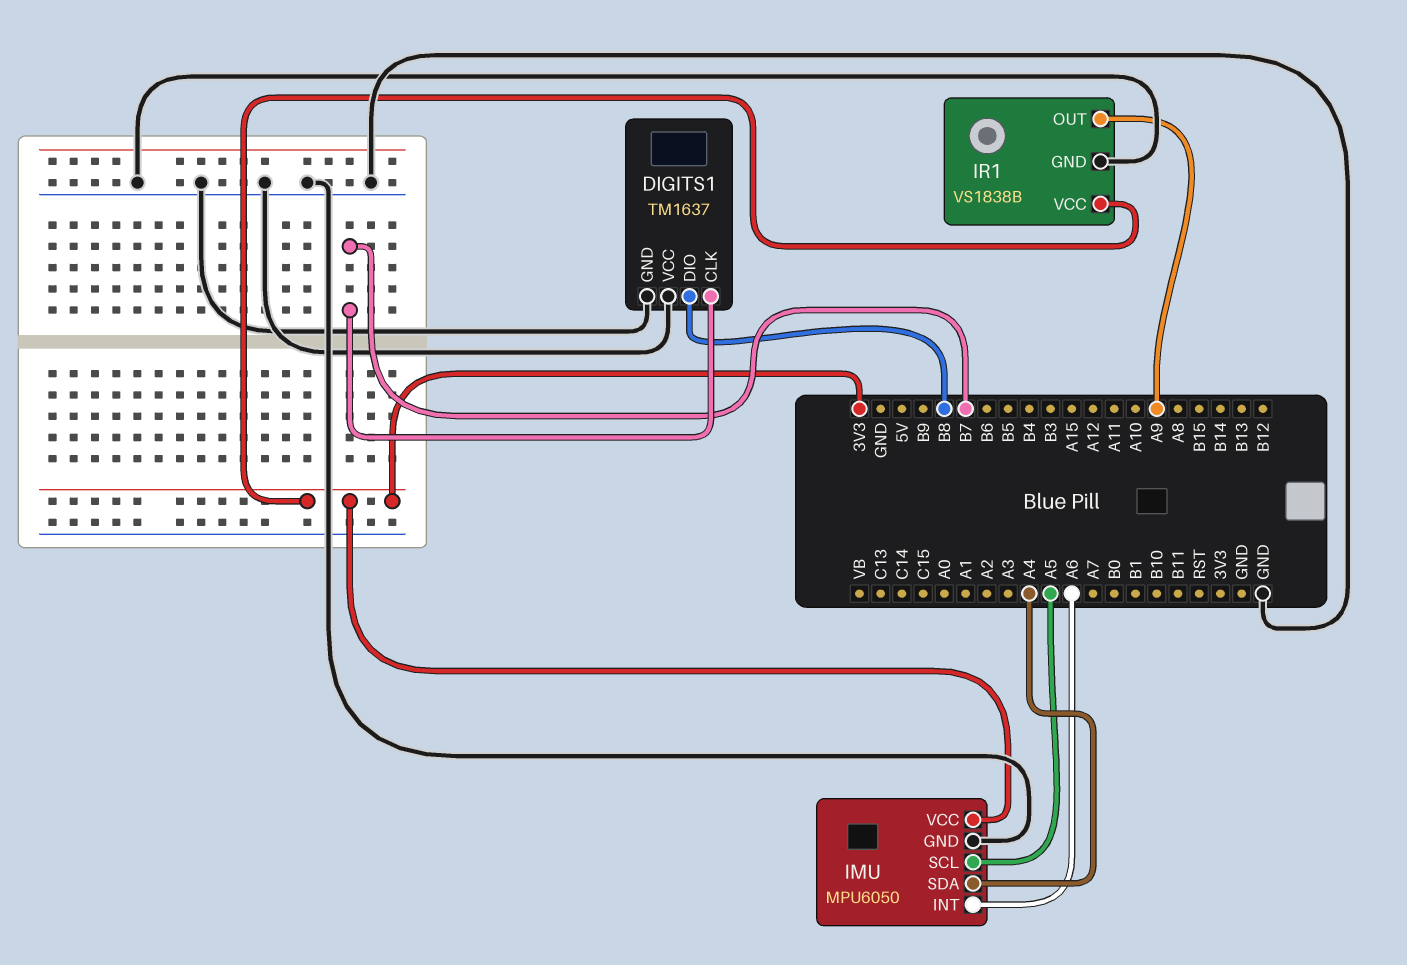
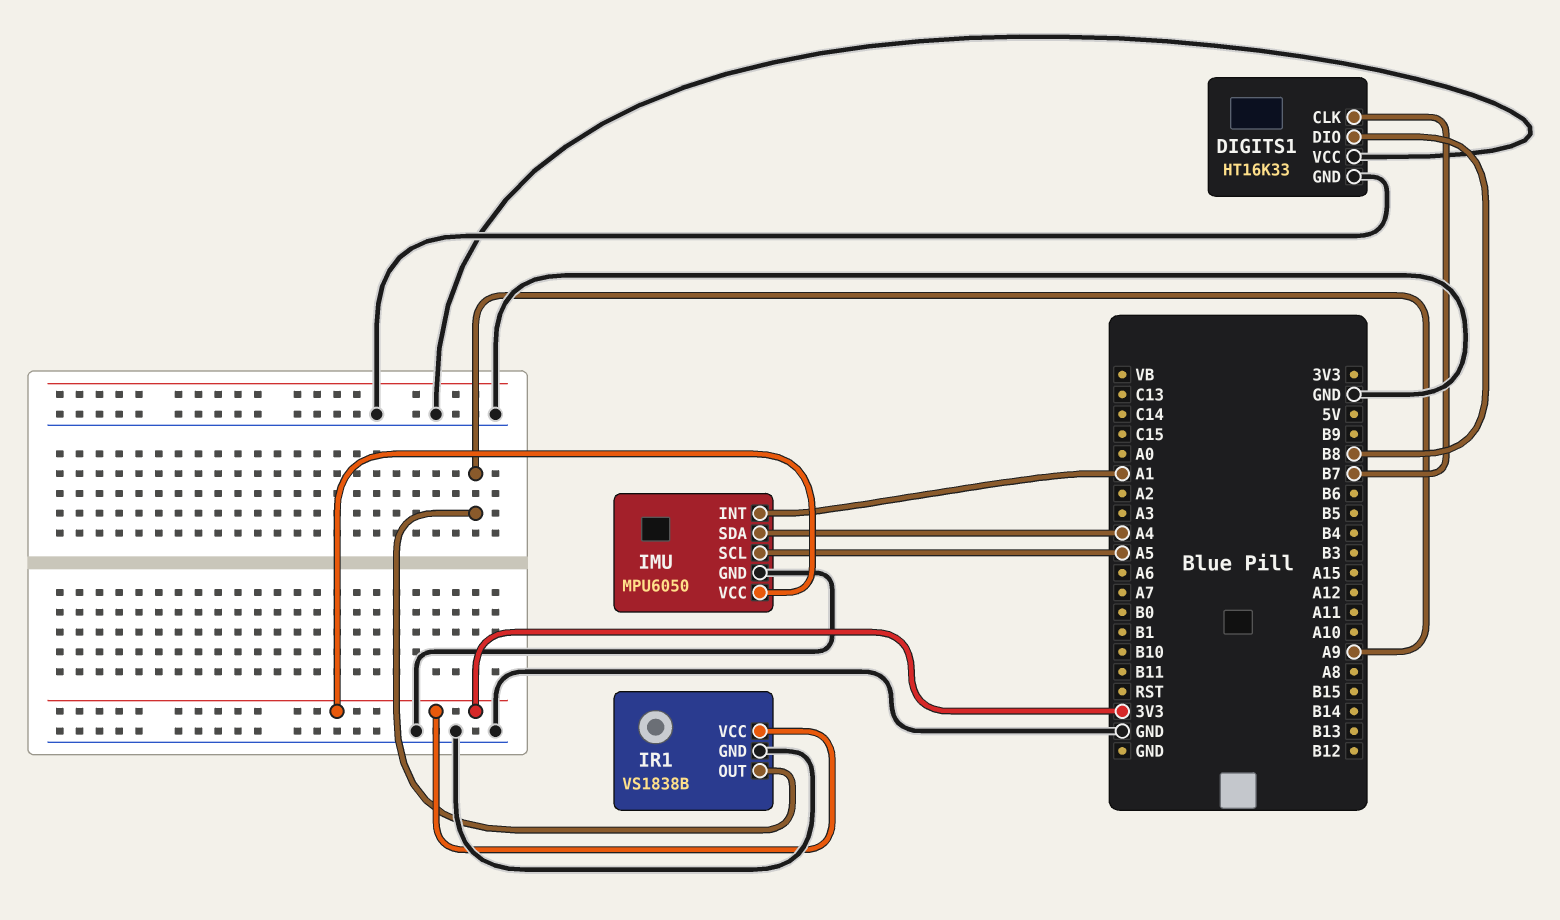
DIGITS1: TM1637 -> HT16K33
IMU pin INT: A6 -> A1

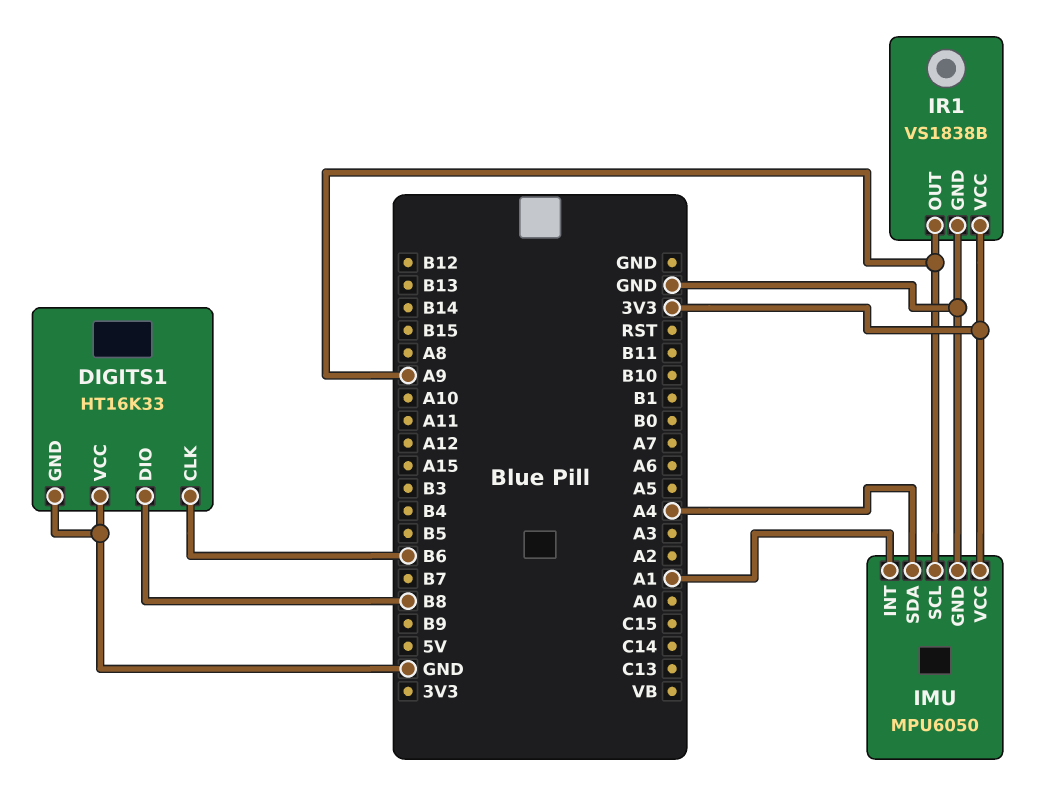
DIGITS1 pin CLK: B7 -> B6
IMU pin SCL: A5 -> A9

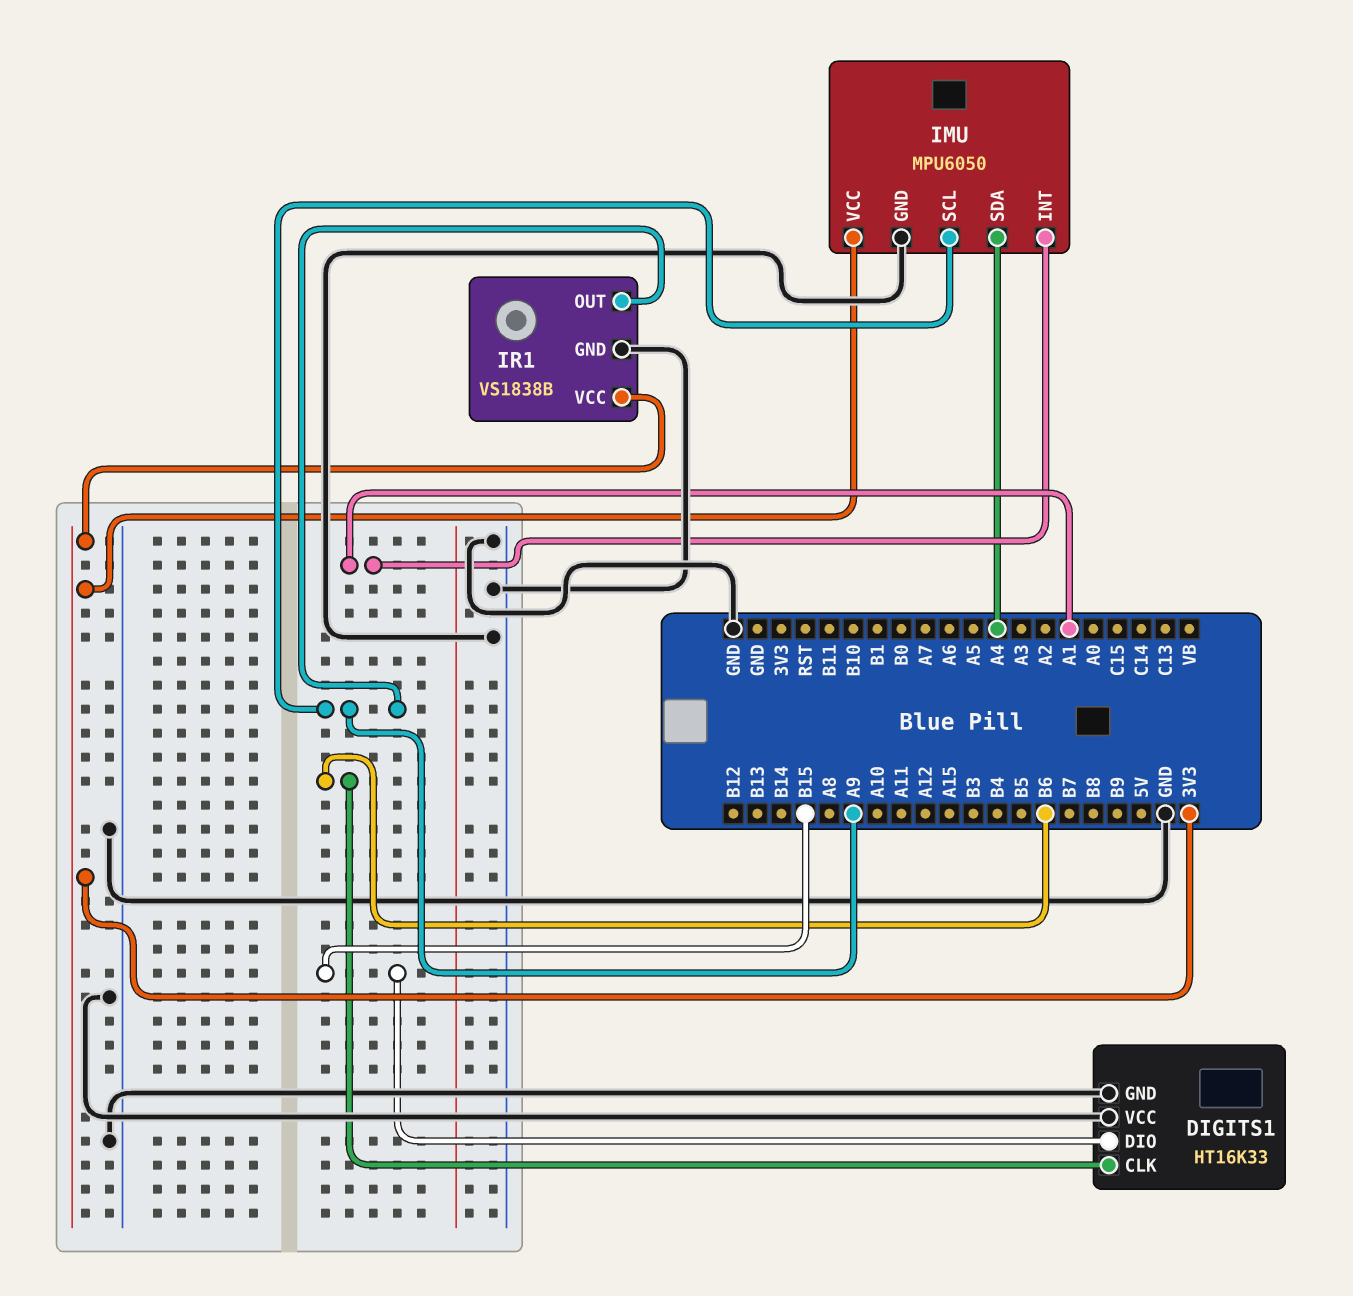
DIGITS1 pin DIO: B8 -> B15

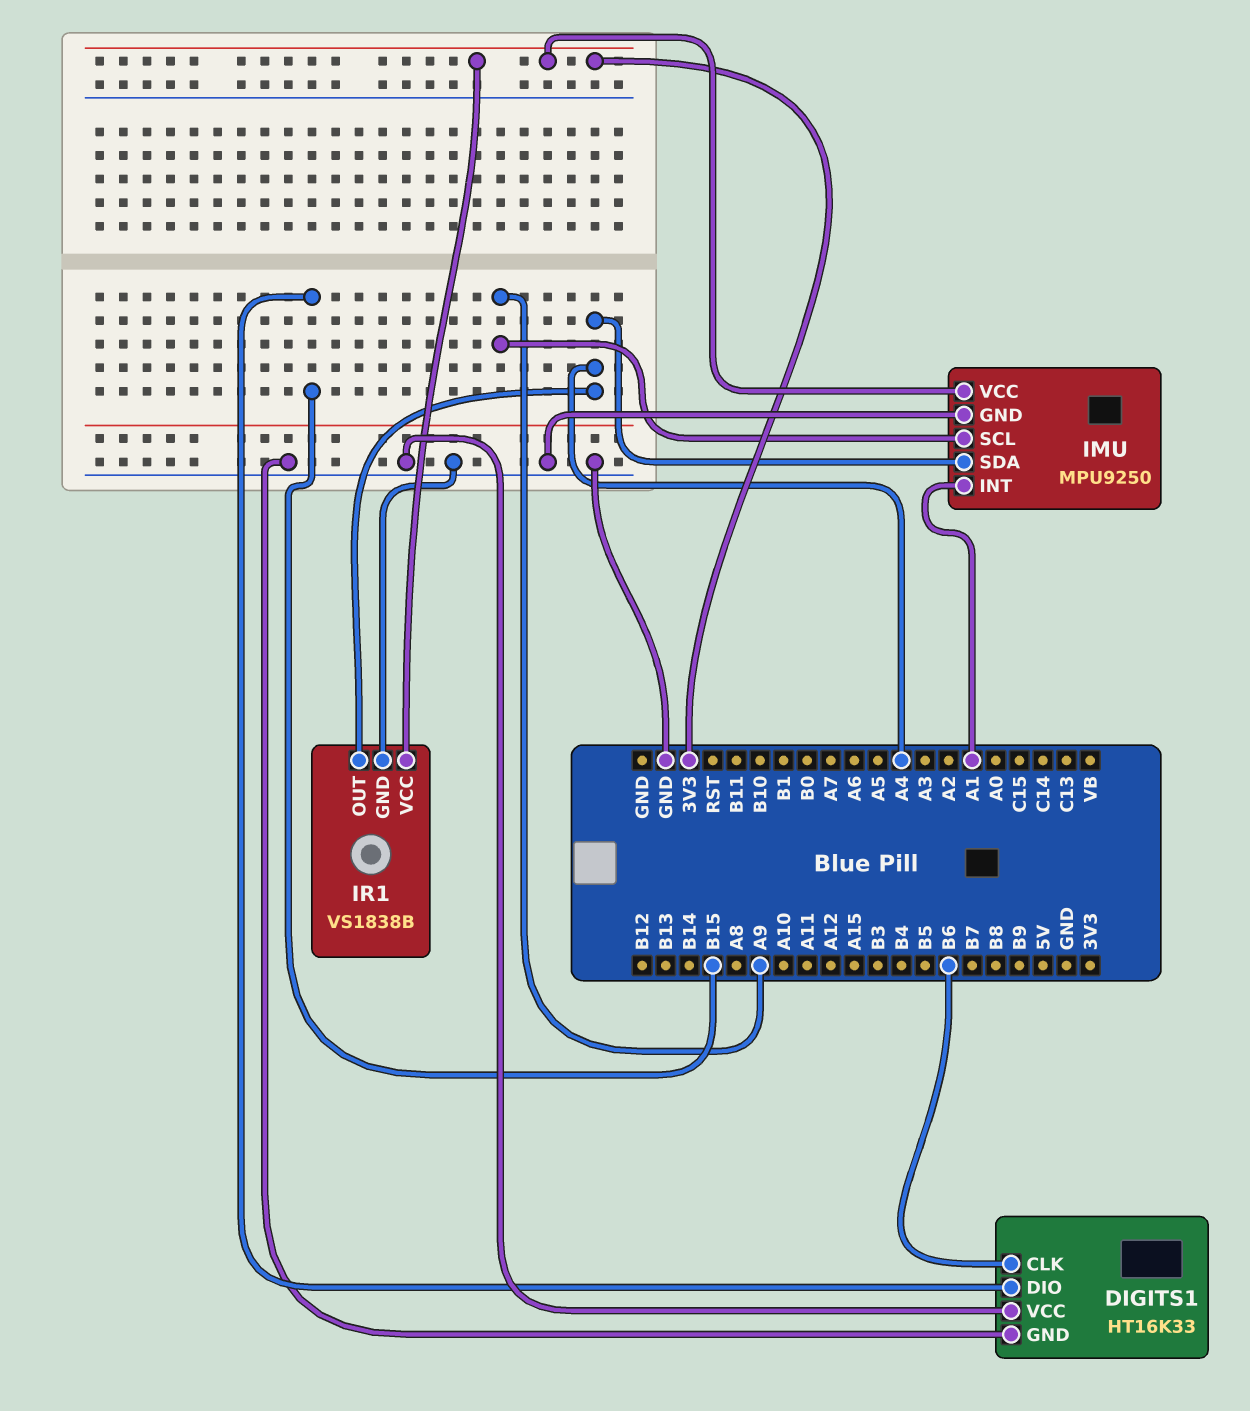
IMU: MPU6050 -> MPU9250
IR1 pin OUT: A9 -> A4

